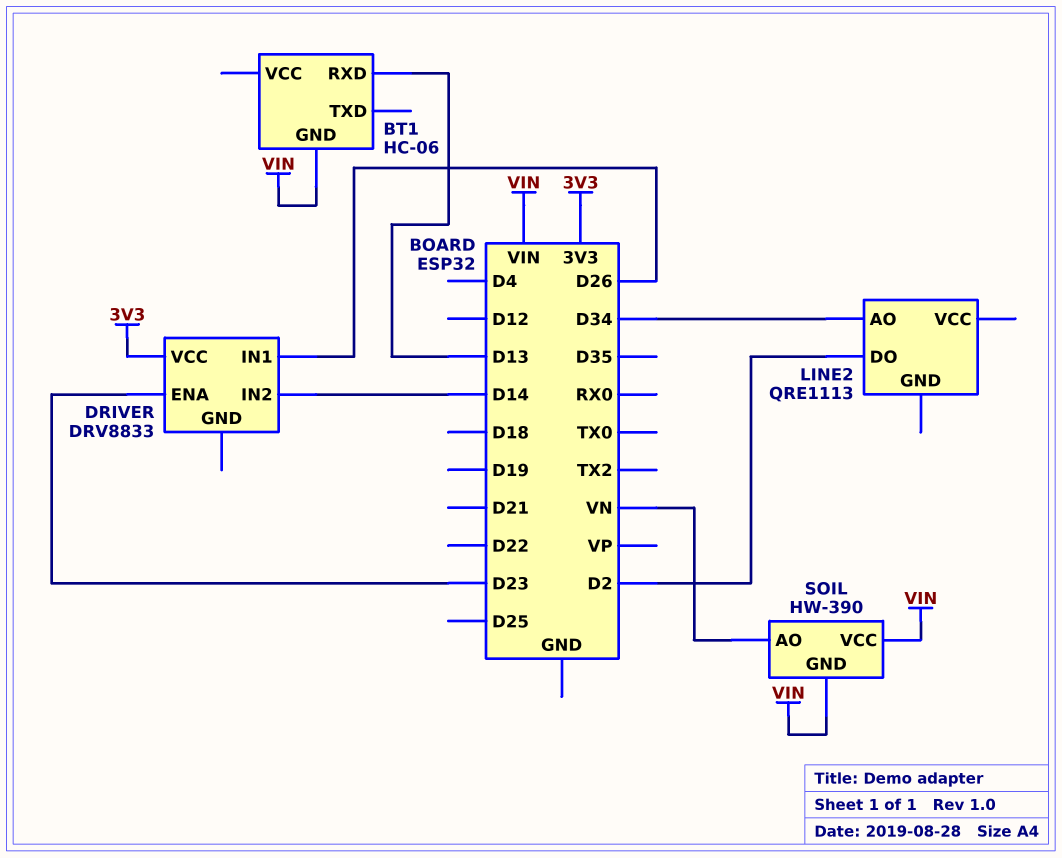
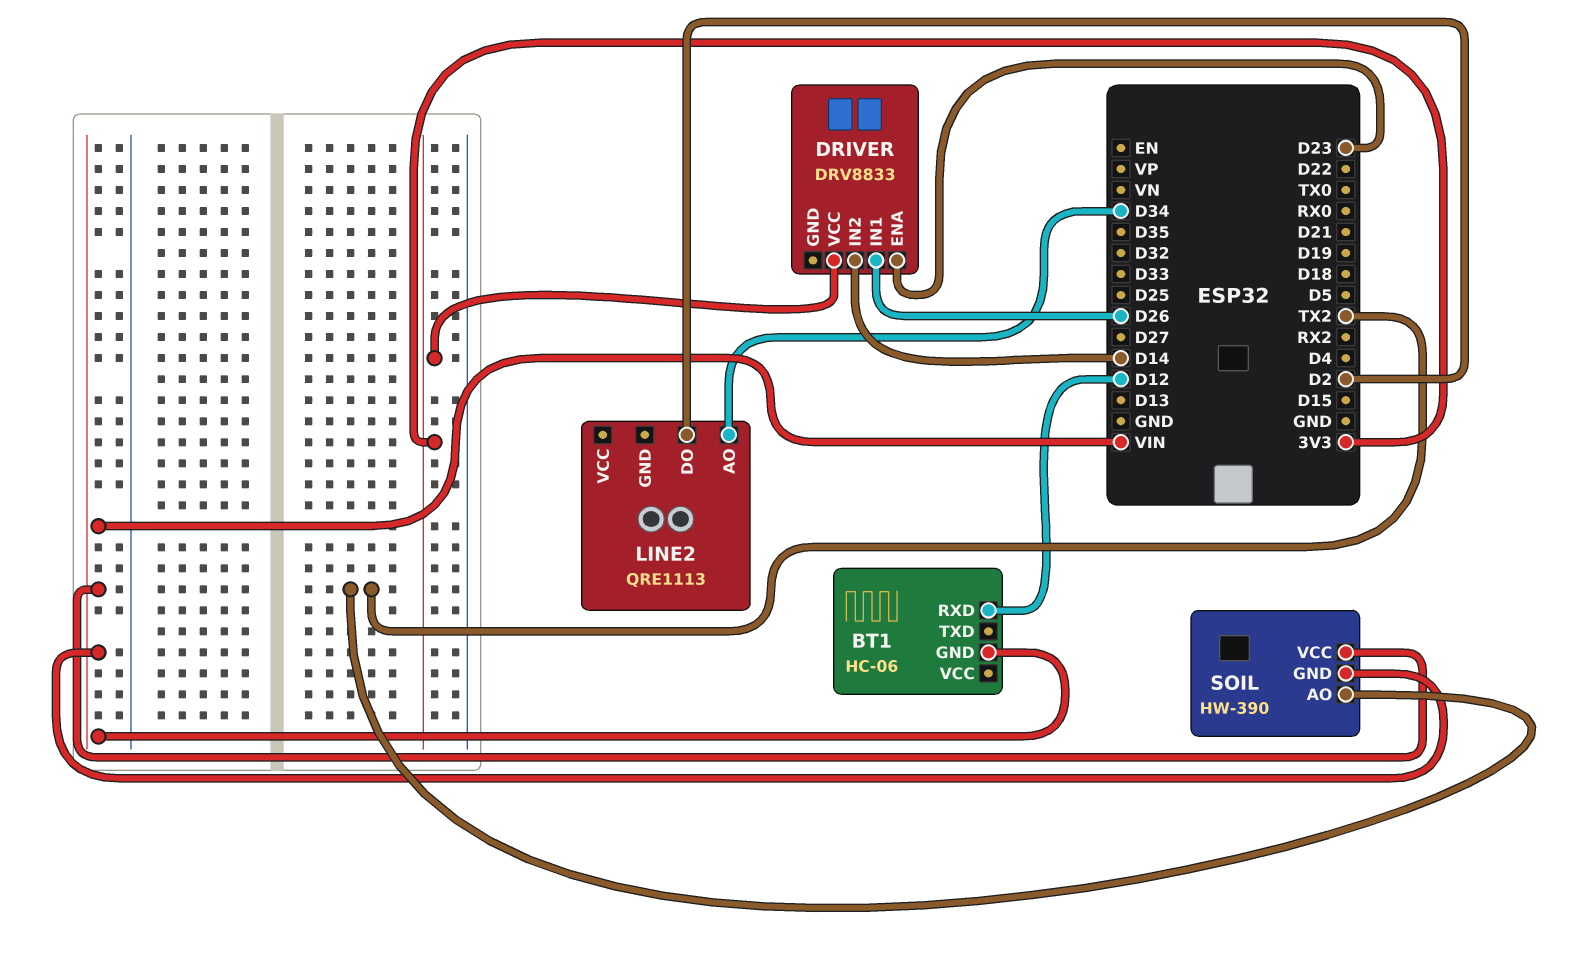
BT1 pin RXD: D13 -> D12
SOIL pin AO: VN -> TX2

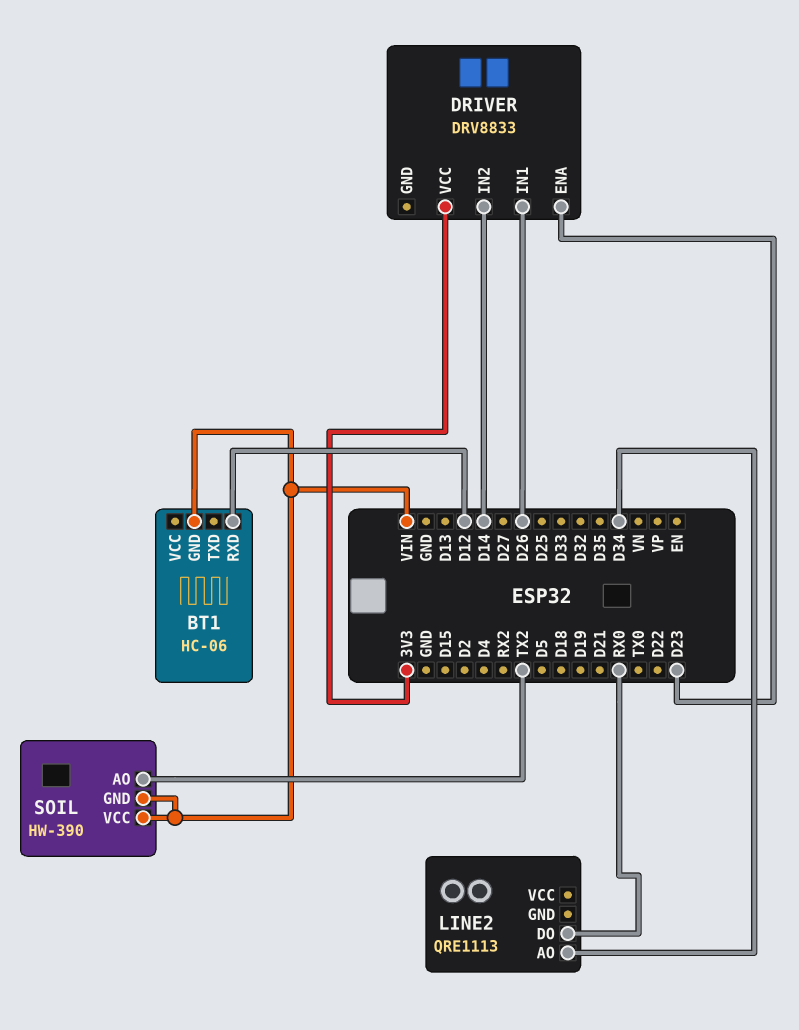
LINE2 pin DO: D2 -> RX0

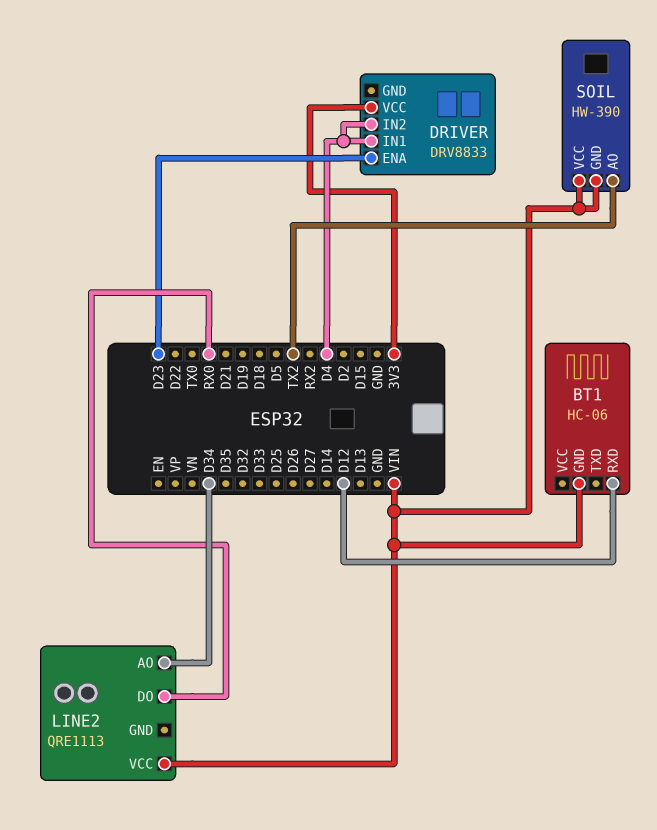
DRIVER pin IN1: D26 -> D4
DRIVER pin IN2: D14 -> D4
LINE2 pin VCC: none -> VIN

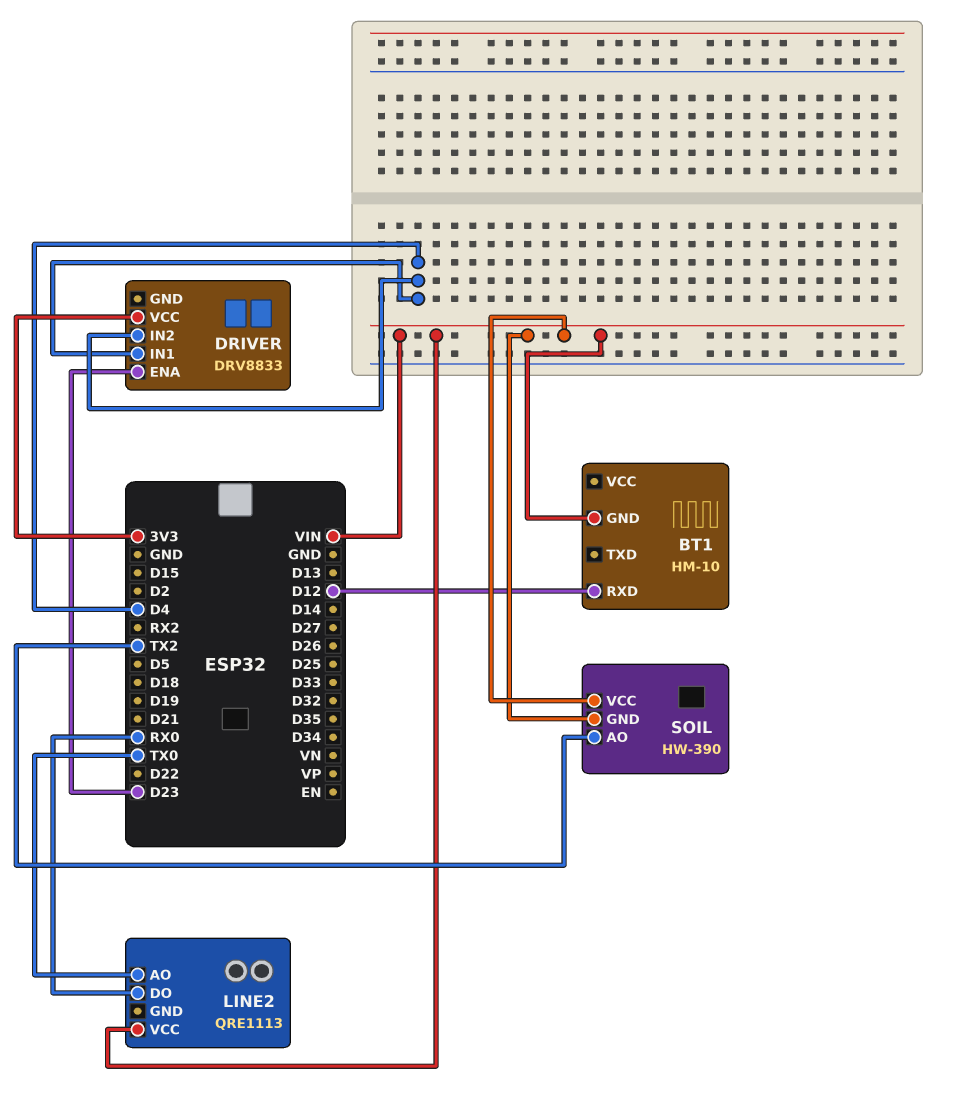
BT1: HC-06 -> HM-10
LINE2 pin AO: D34 -> TX0

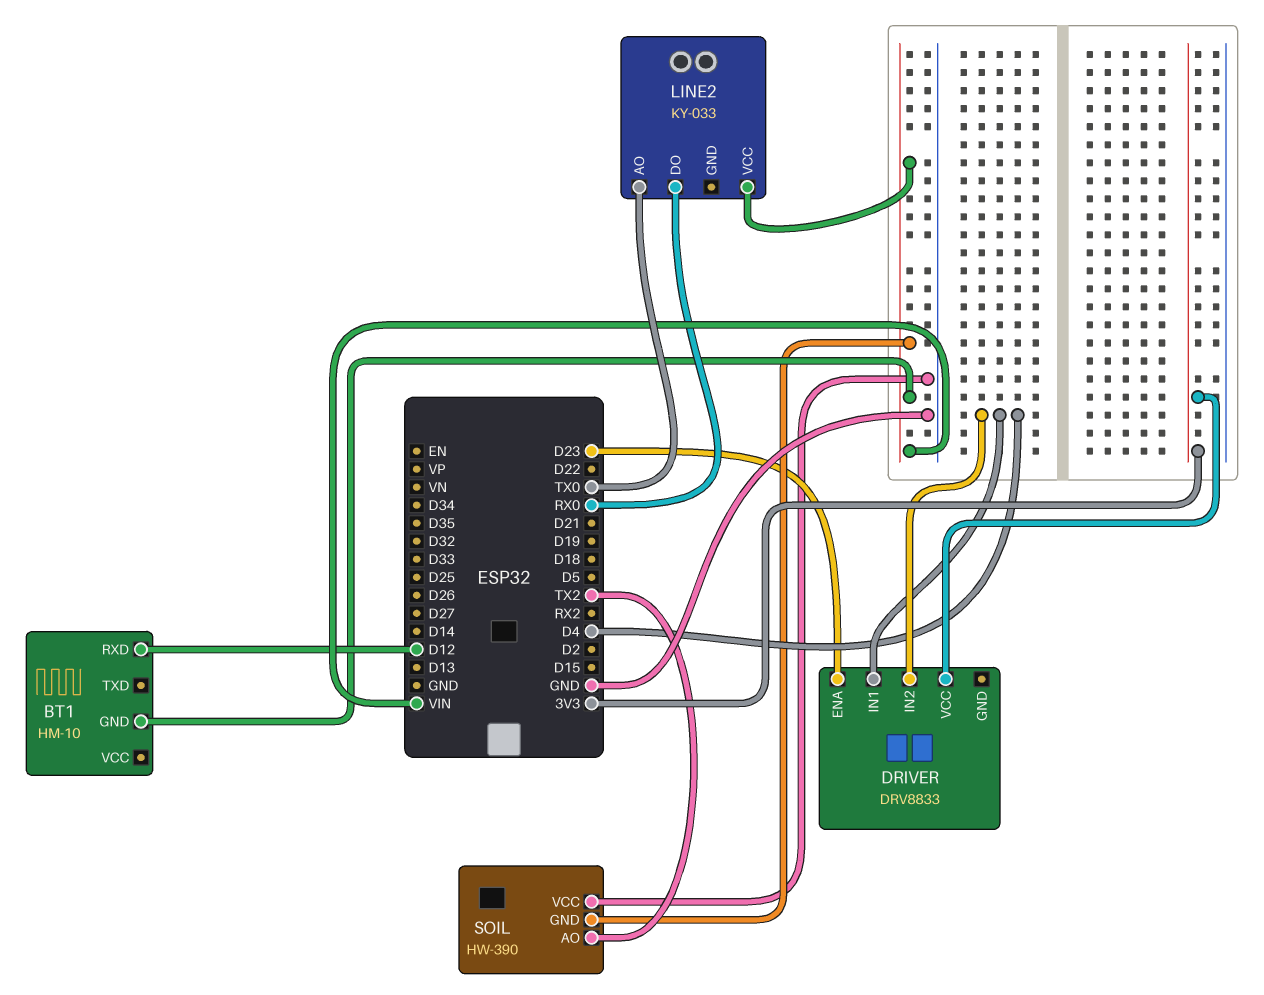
LINE2: QRE1113 -> KY-033
SOIL pin VCC: VIN -> GND

